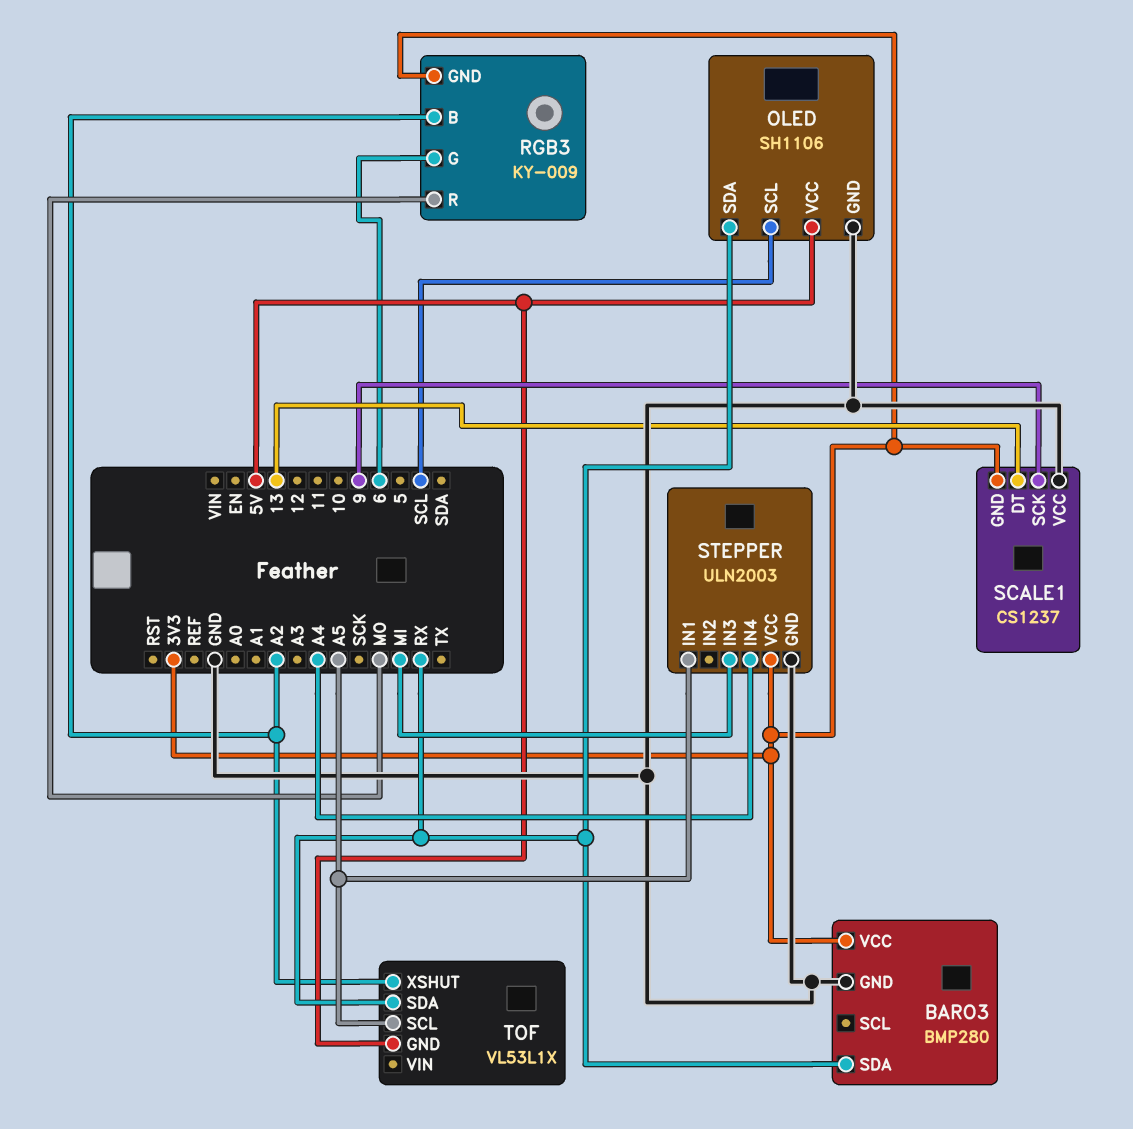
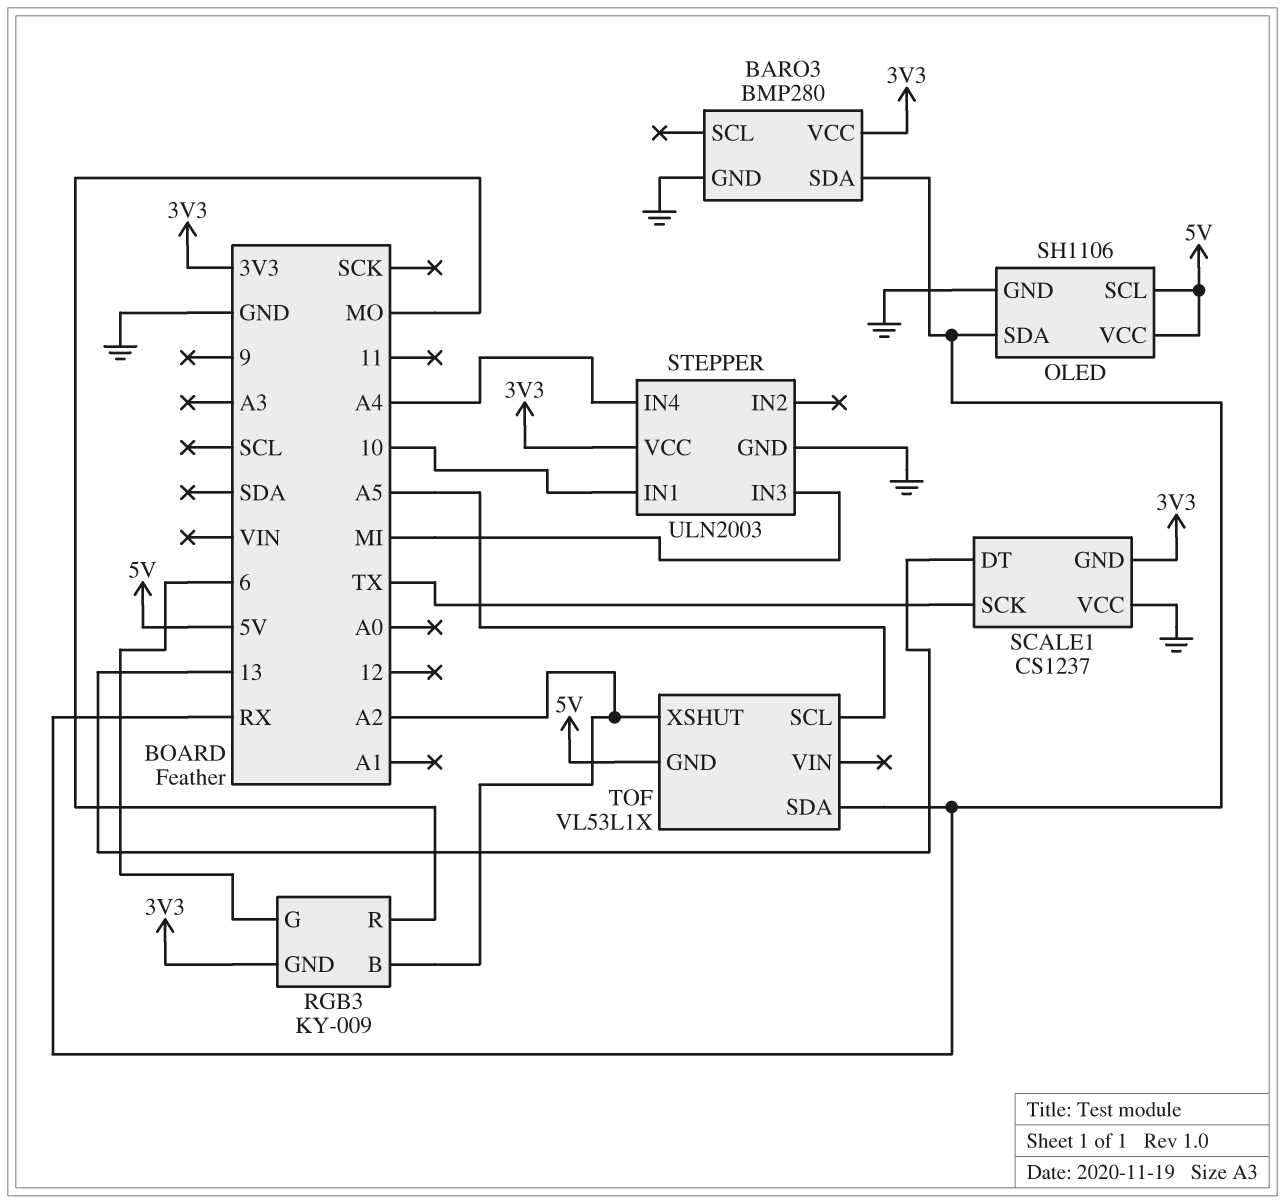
OLED pin SCL: SCL -> 5V
SCALE1 pin SCK: 9 -> TX
STEPPER pin IN1: A5 -> 10

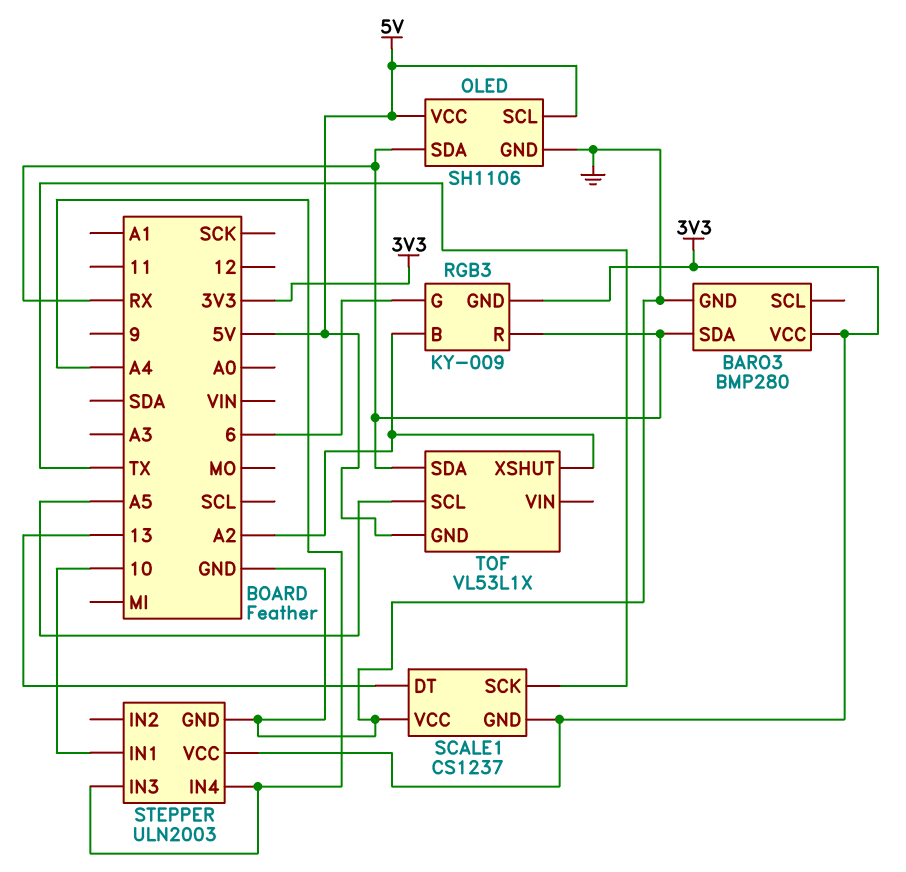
RGB3 pin R: MO -> RX
STEPPER pin IN3: MI -> A4

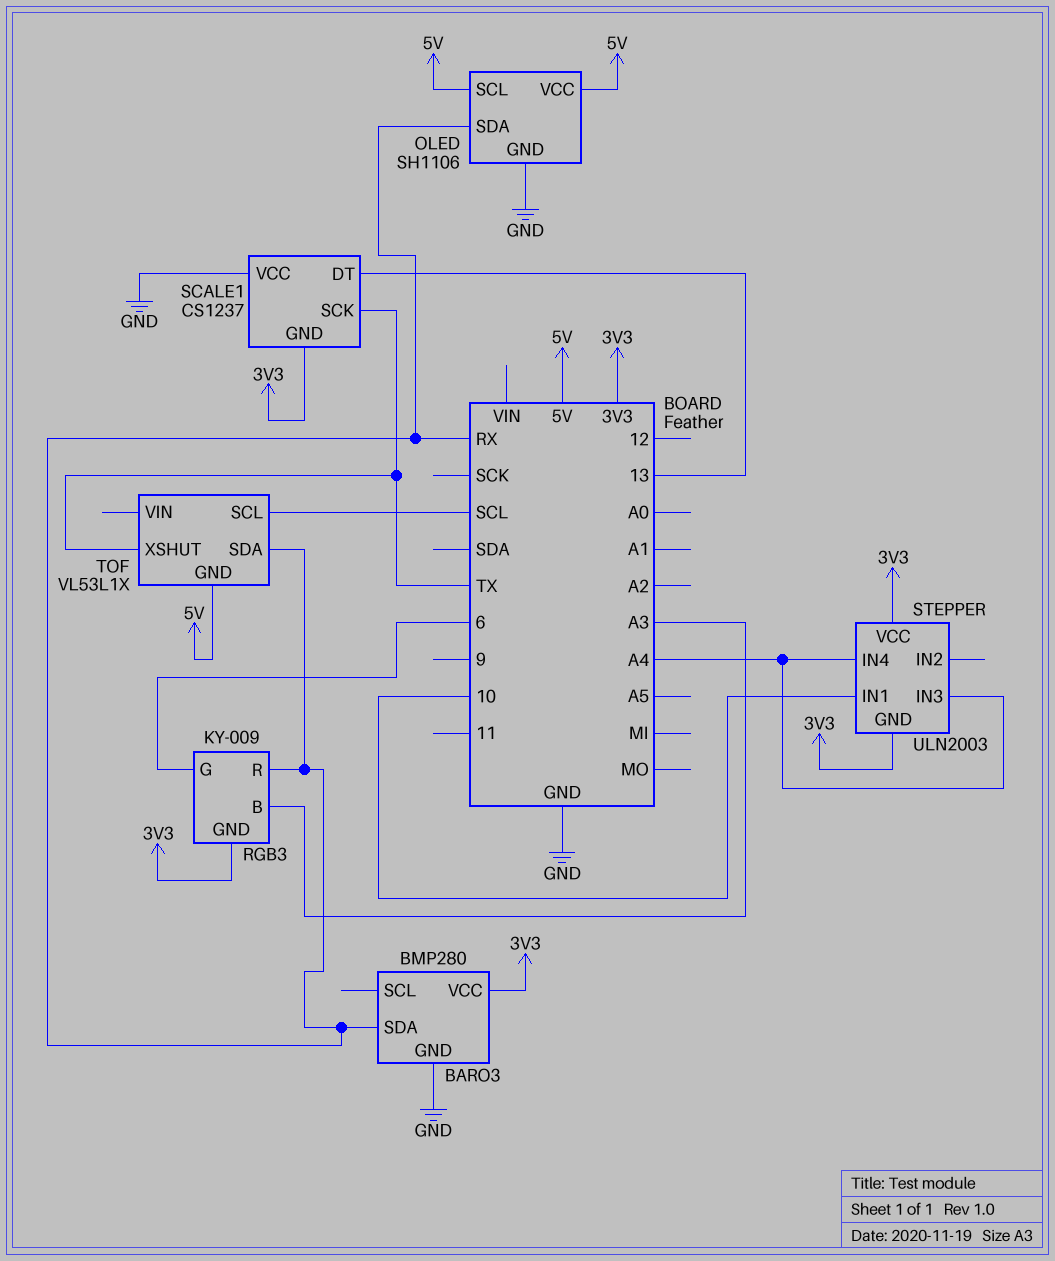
RGB3 pin B: A2 -> A3
STEPPER pin GND: GND -> 3V3
TOF pin SCL: A5 -> SCL
TOF pin XSHUT: A2 -> TX

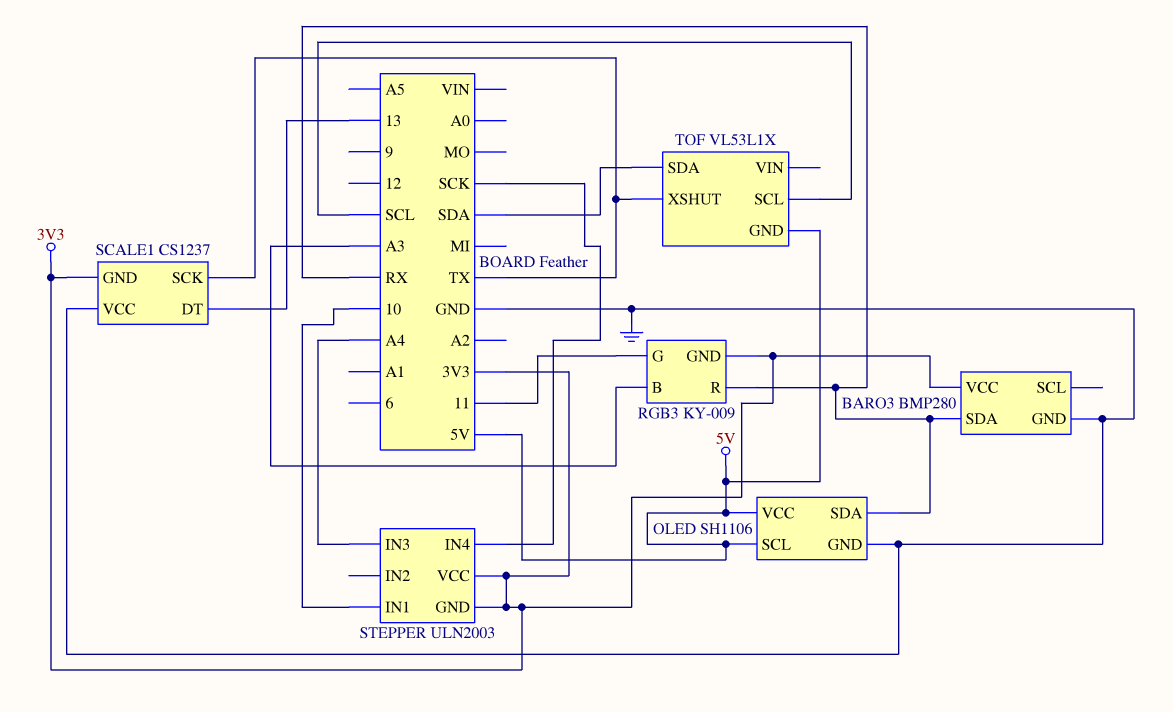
RGB3 pin G: 6 -> 11
STEPPER pin IN4: A4 -> SCK
TOF pin SDA: RX -> SDA

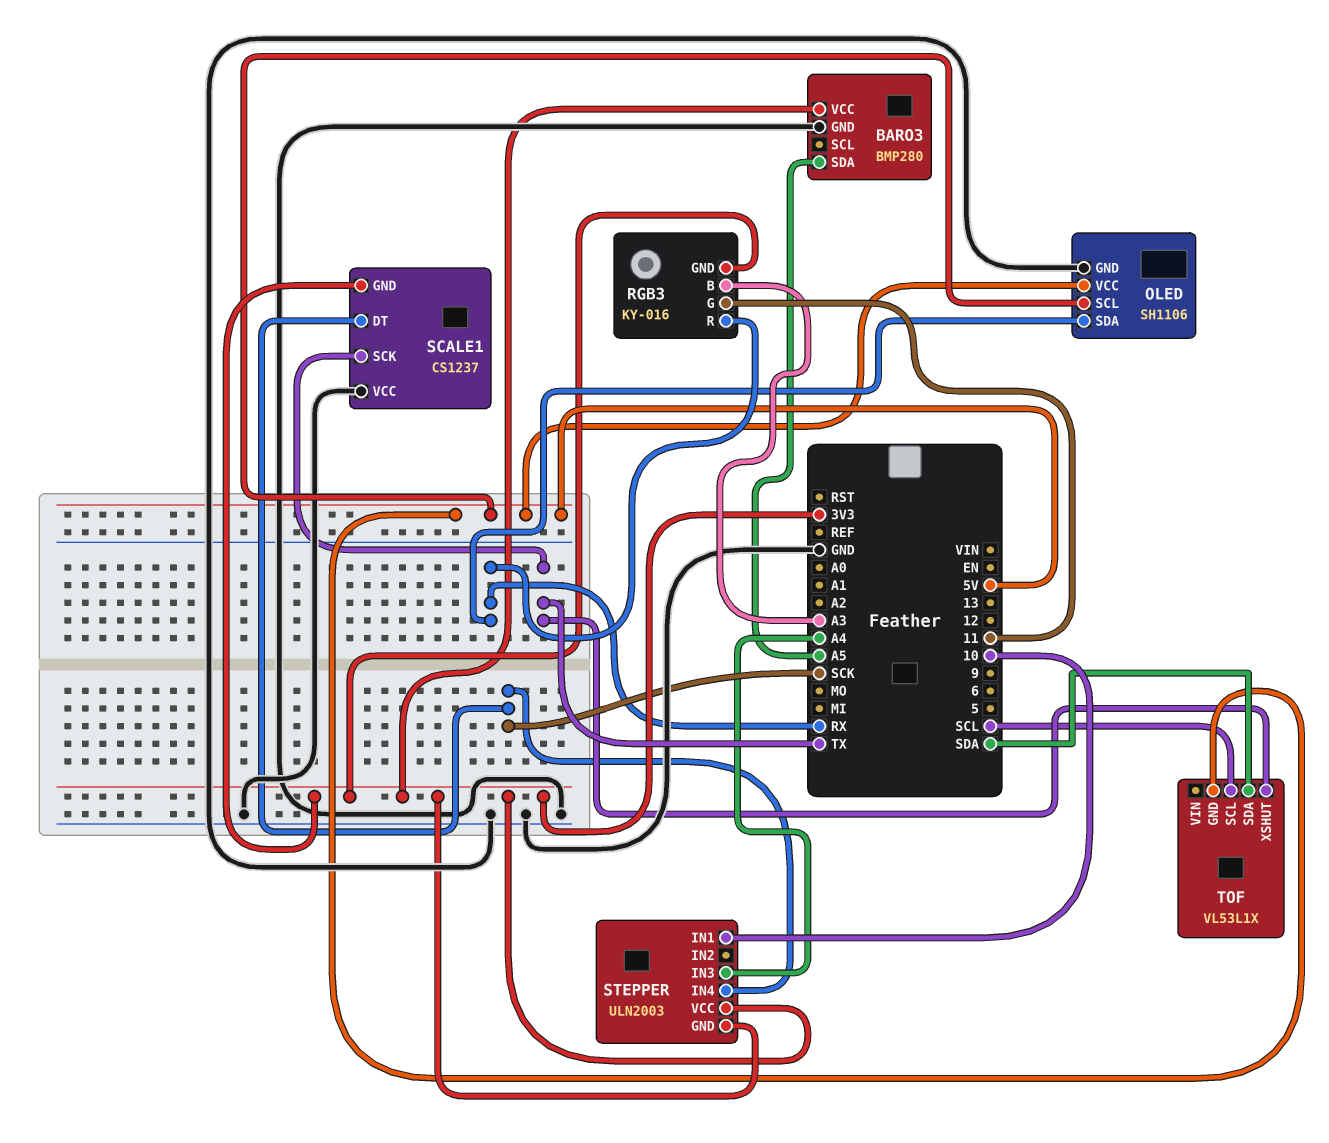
BARO3 pin SDA: RX -> A5
RGB3: KY-009 -> KY-016
SCALE1 pin DT: 13 -> SCK

